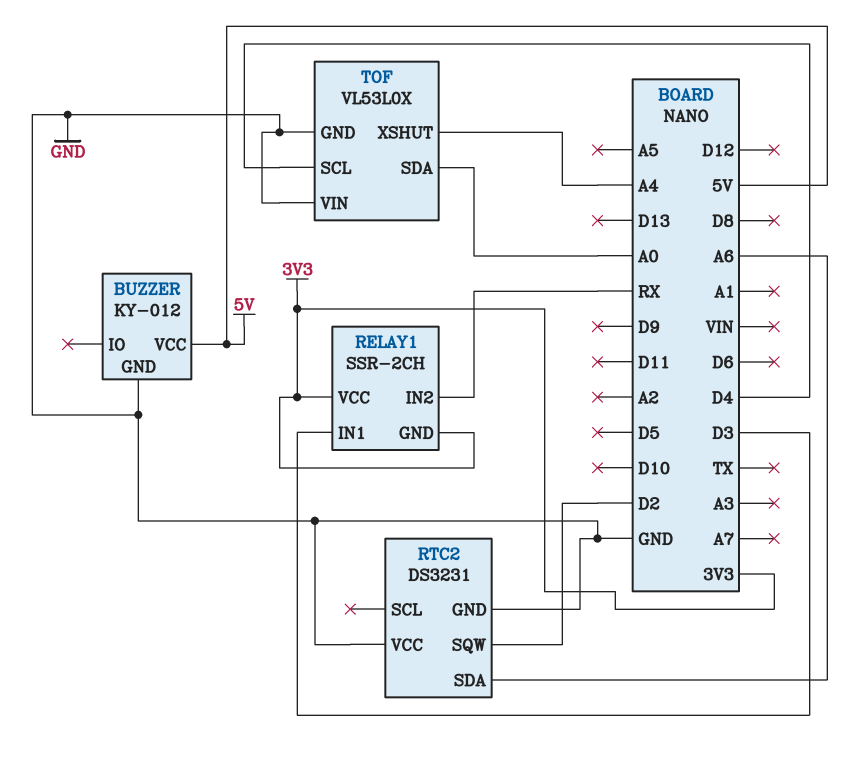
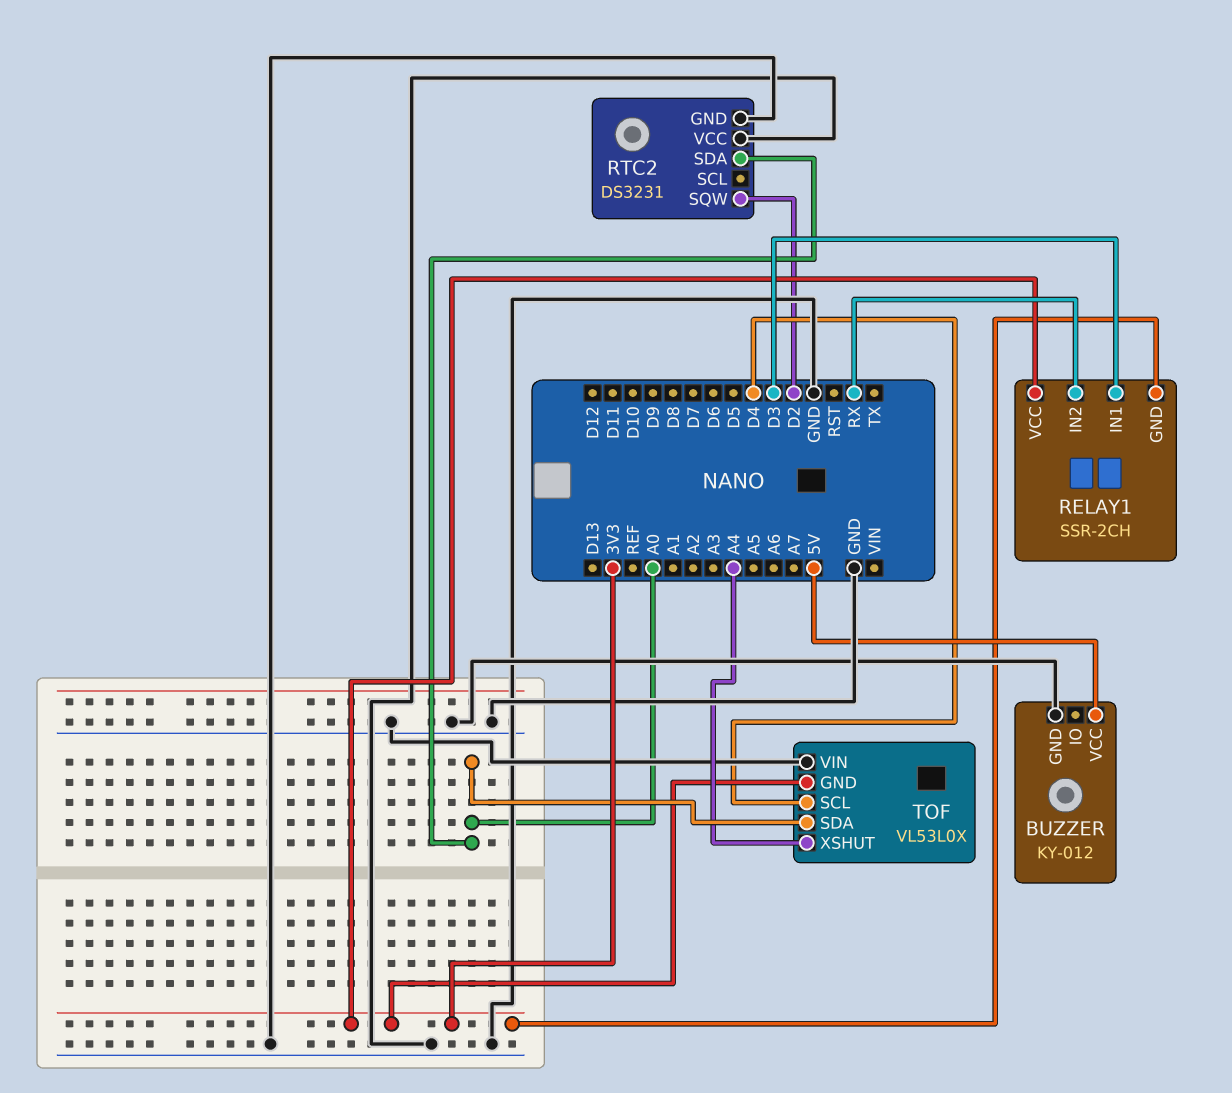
RTC2 pin SDA: A6 -> A0
TOF pin GND: GND -> 3V3

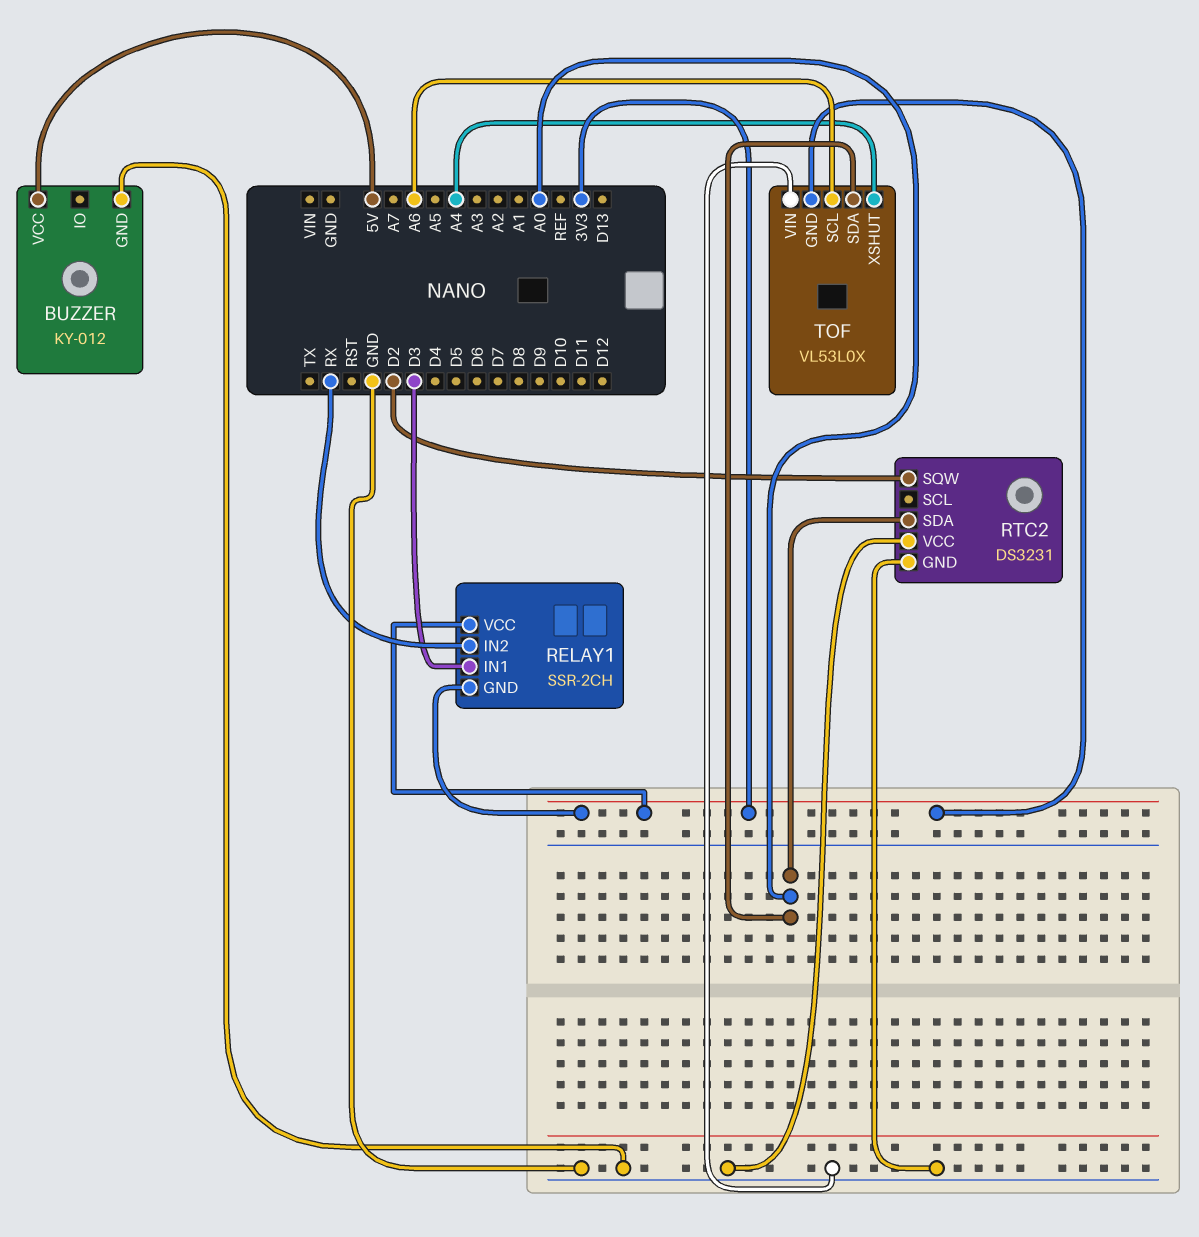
TOF pin SCL: D4 -> A6

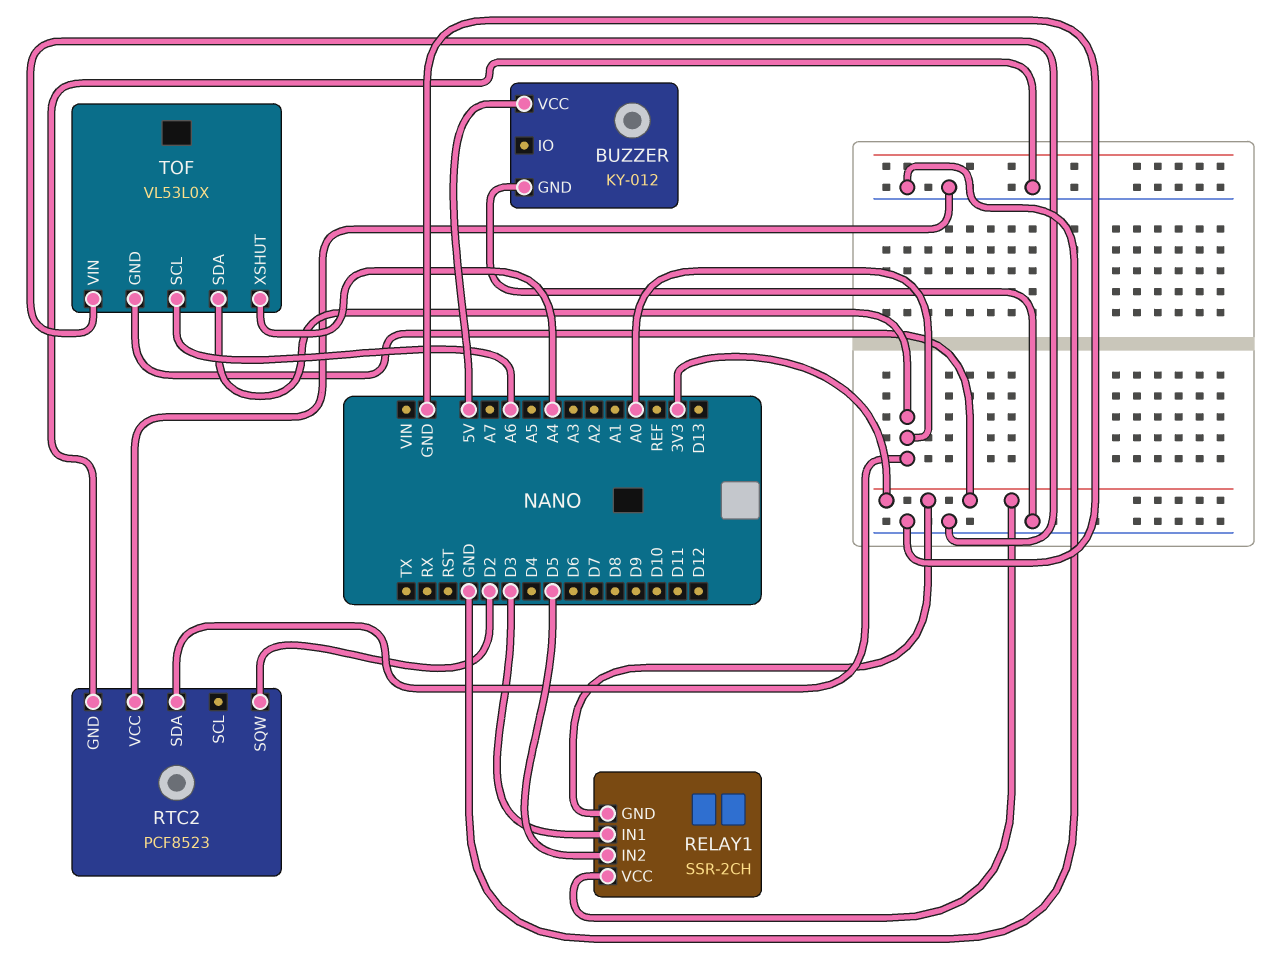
RELAY1 pin IN2: RX -> D5
RTC2: DS3231 -> PCF8523

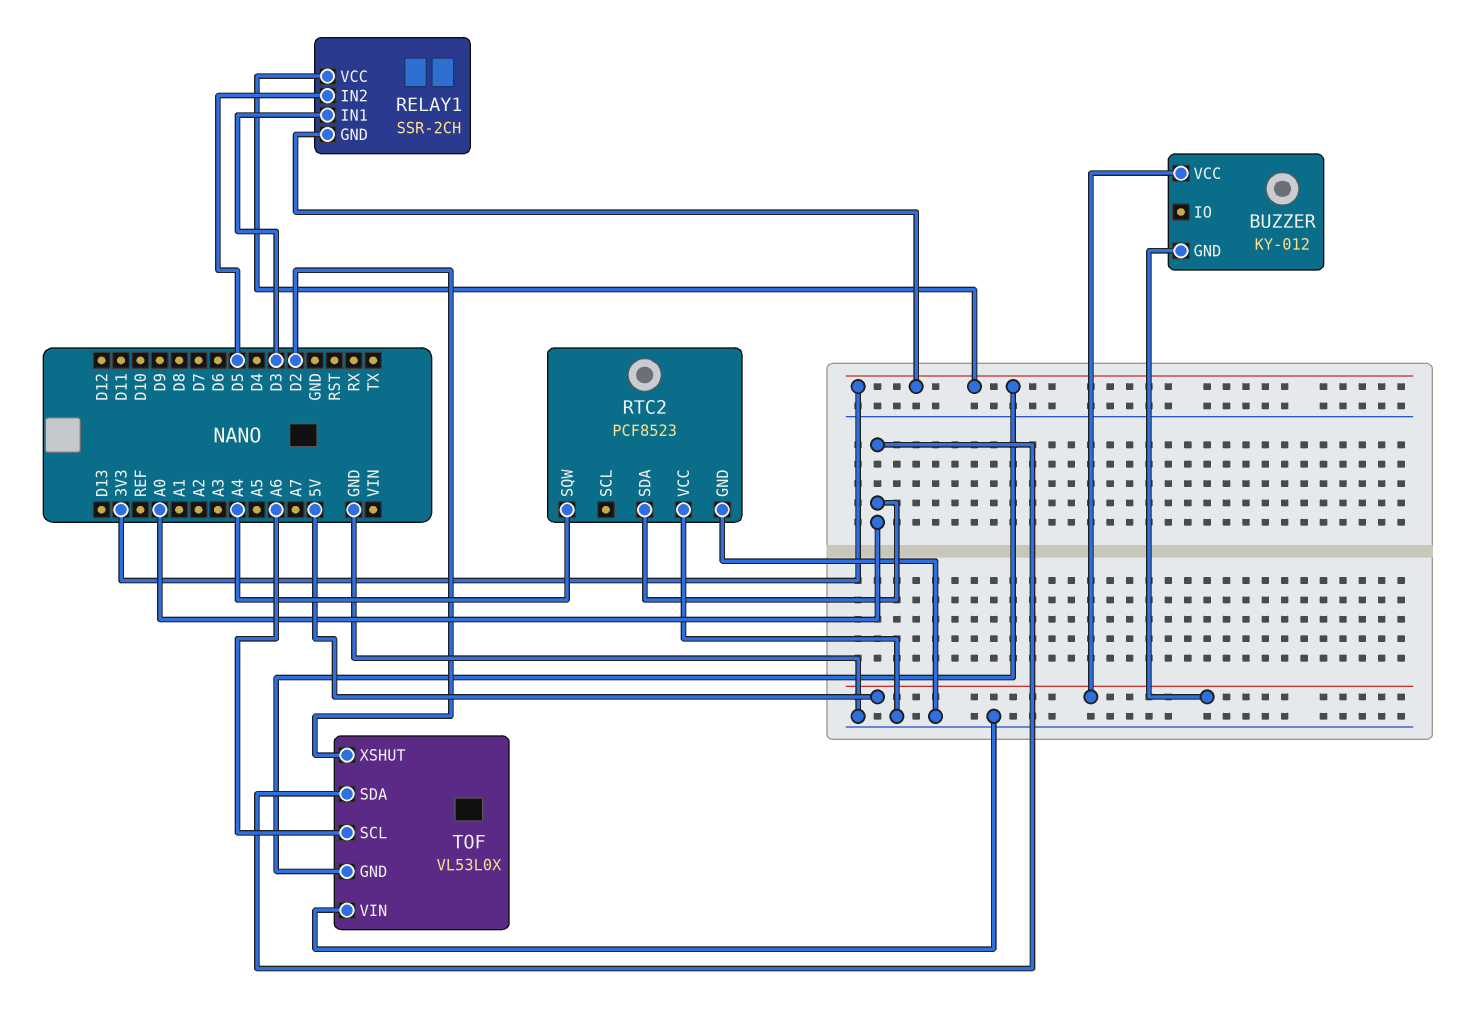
BUZZER pin GND: GND -> 5V
RTC2 pin SQW: D2 -> A4
TOF pin XSHUT: A4 -> D2

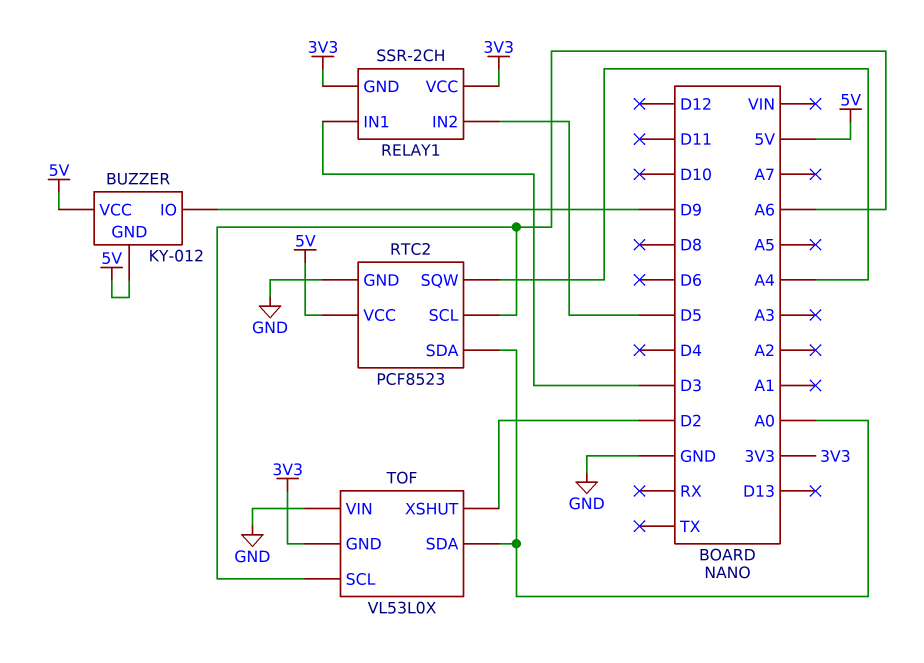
BUZZER pin IO: none -> D9
RTC2 pin SCL: none -> A6
RTC2 pin VCC: GND -> 5V

